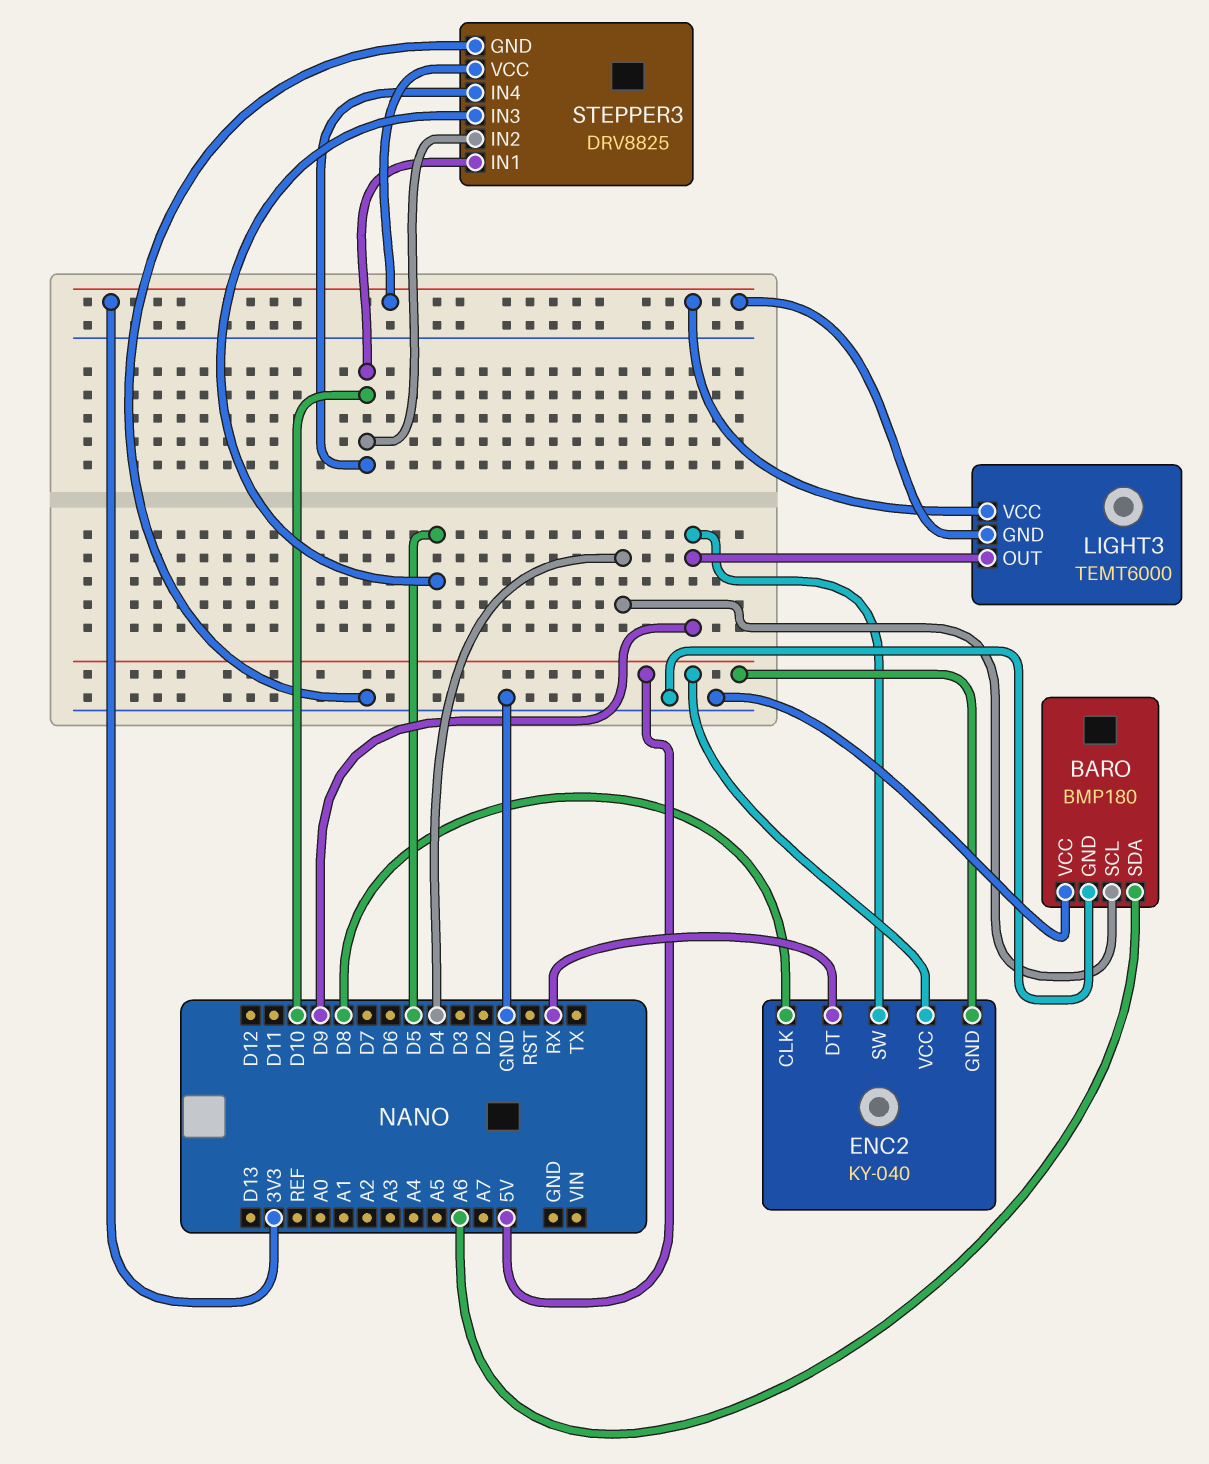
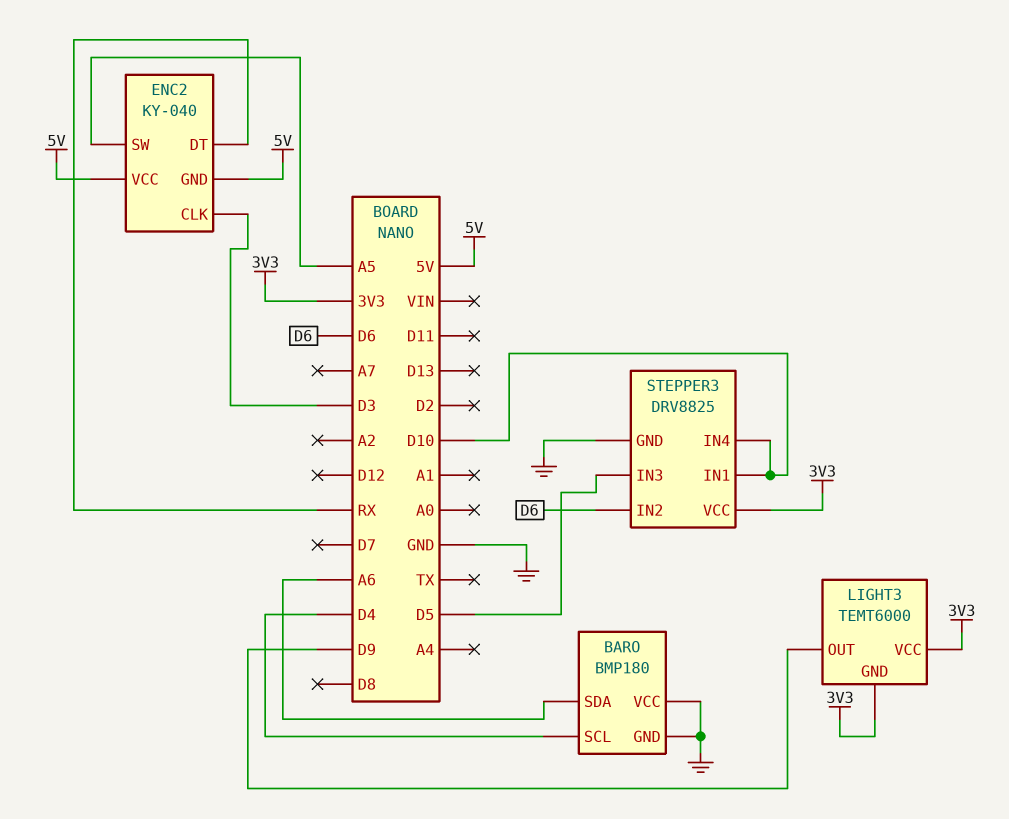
ENC2 pin CLK: D8 -> D3
ENC2 pin SW: D9 -> A5
STEPPER3 pin IN2: D10 -> D6

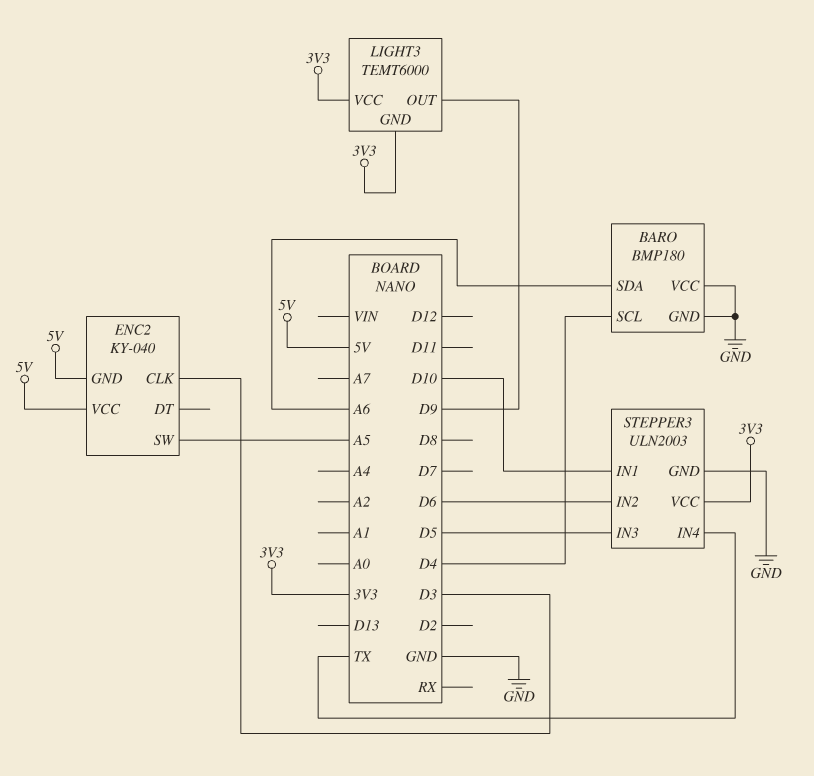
ENC2 pin DT: RX -> none
STEPPER3: DRV8825 -> ULN2003
STEPPER3 pin IN4: D10 -> TX

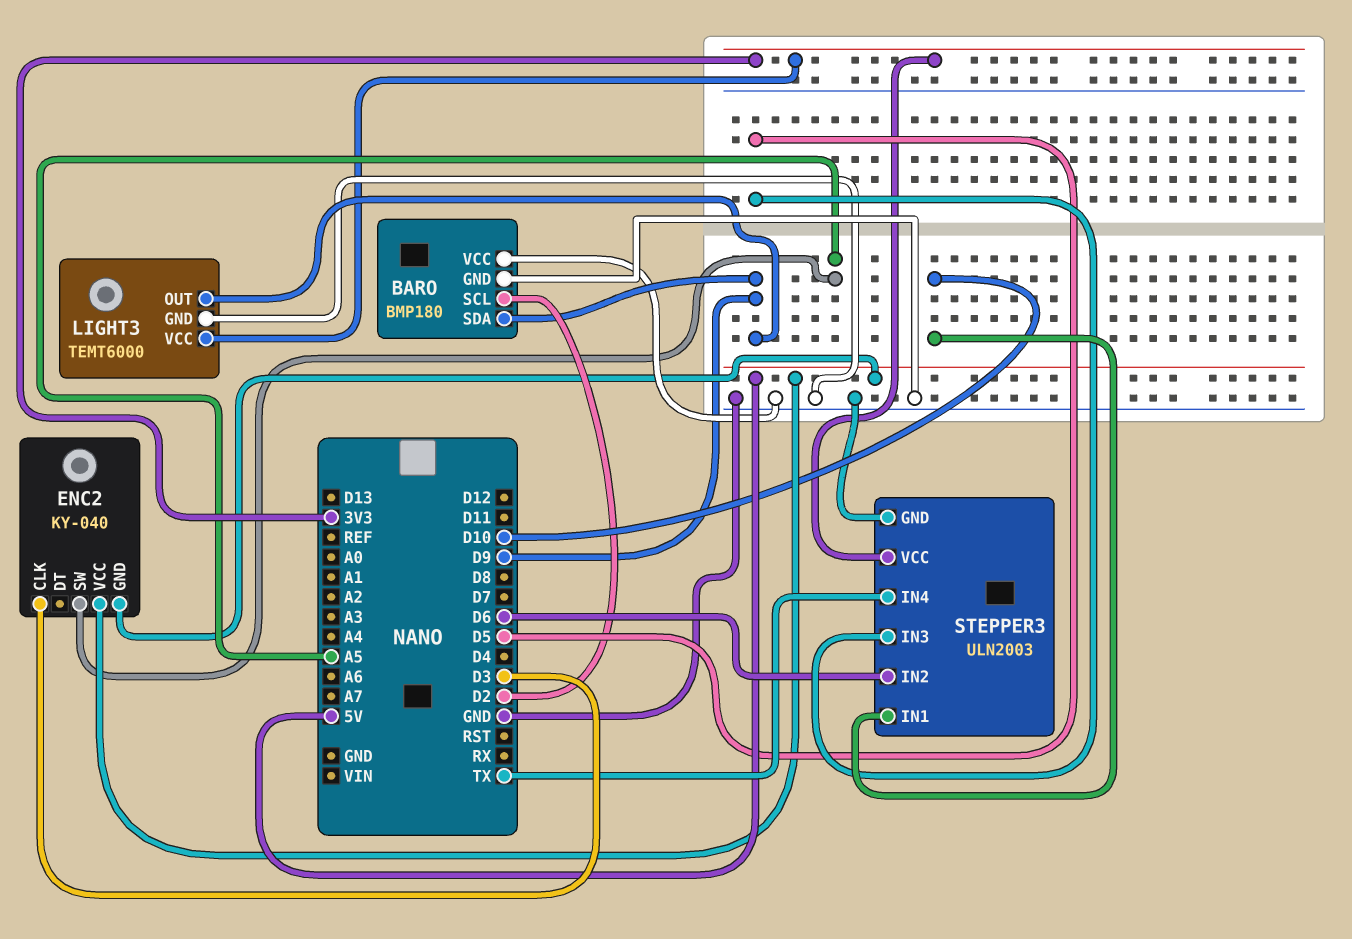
BARO pin SCL: D4 -> D2
BARO pin SDA: A6 -> D9
LIGHT3 pin GND: 3V3 -> GND

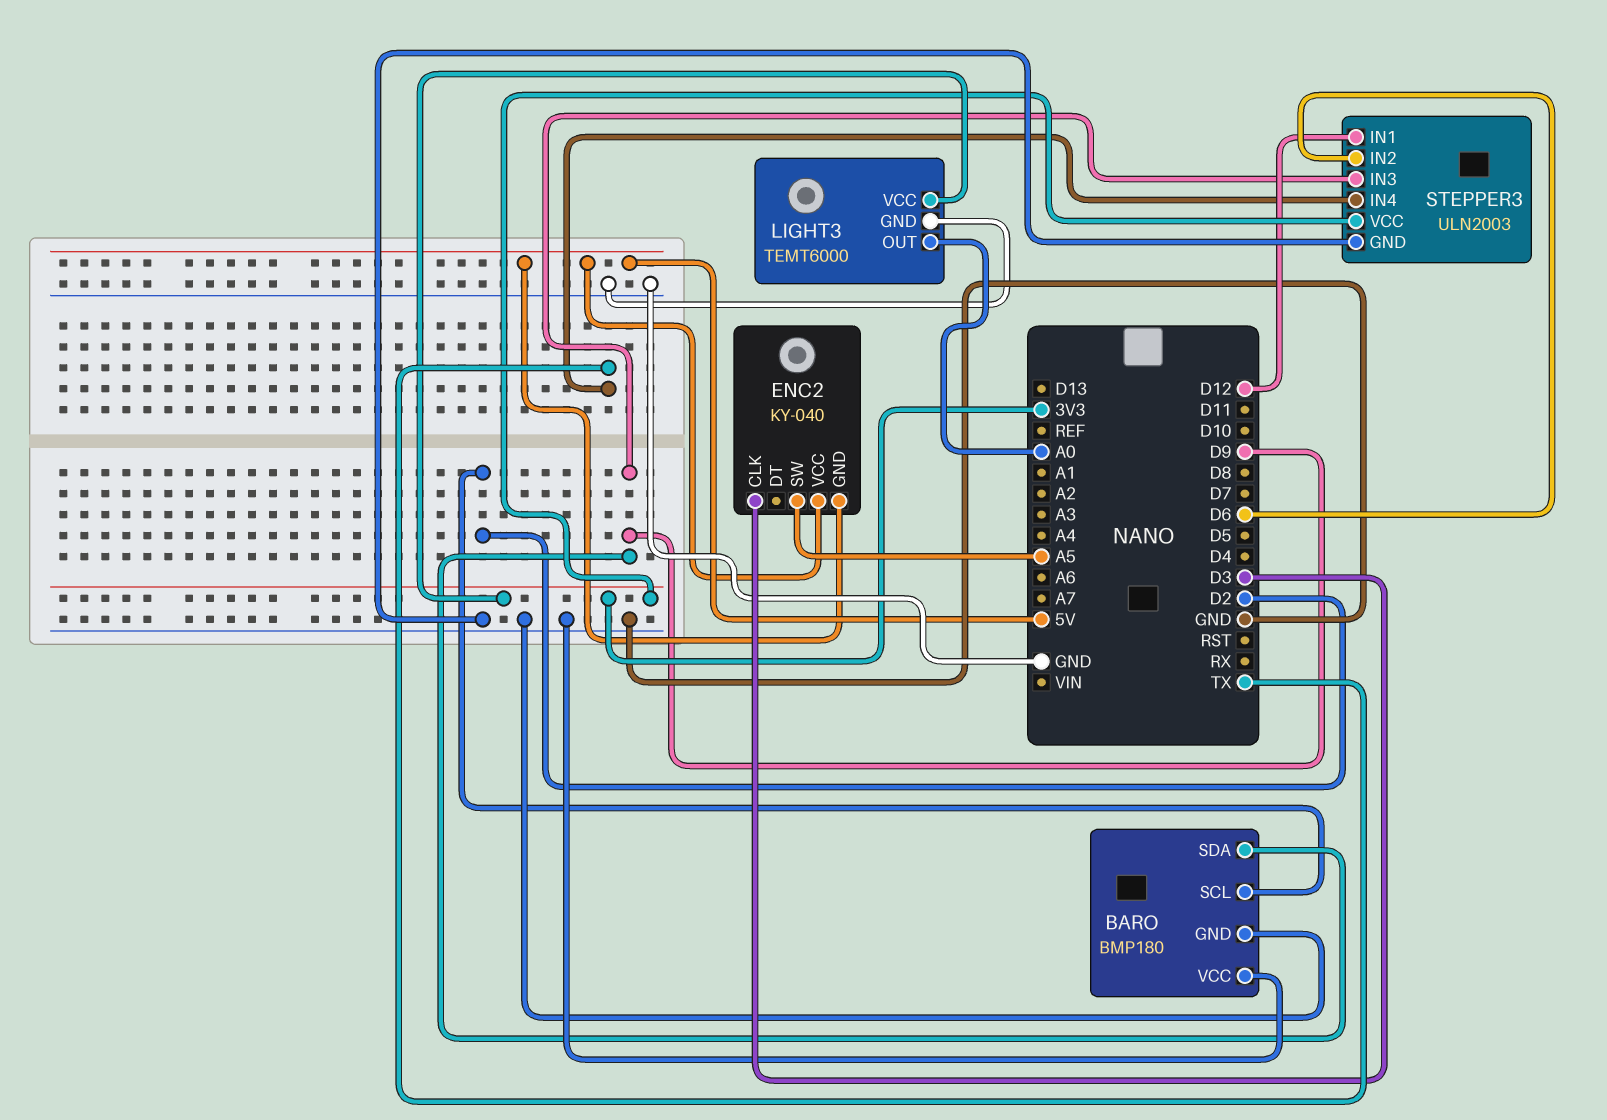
LIGHT3 pin OUT: D9 -> A0
STEPPER3 pin IN1: D10 -> D12
STEPPER3 pin IN3: D5 -> D9

